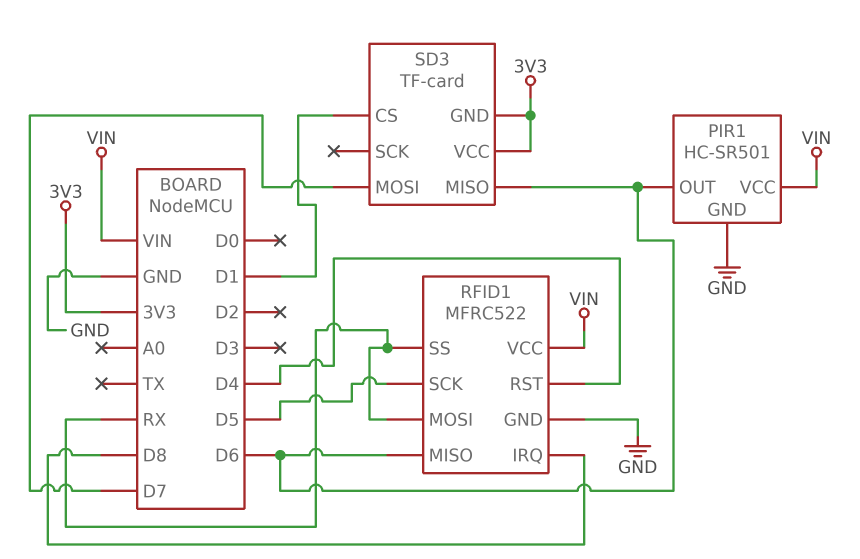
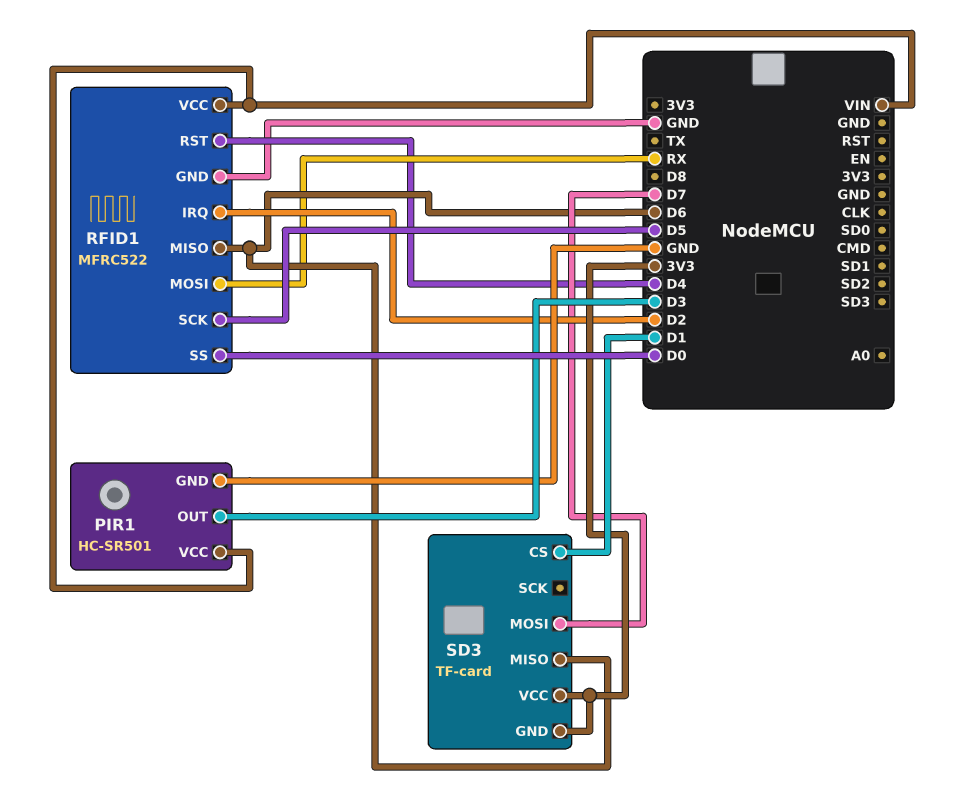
PIR1 pin OUT: D6 -> D3
RFID1 pin IRQ: D8 -> D2
RFID1 pin SS: RX -> D0

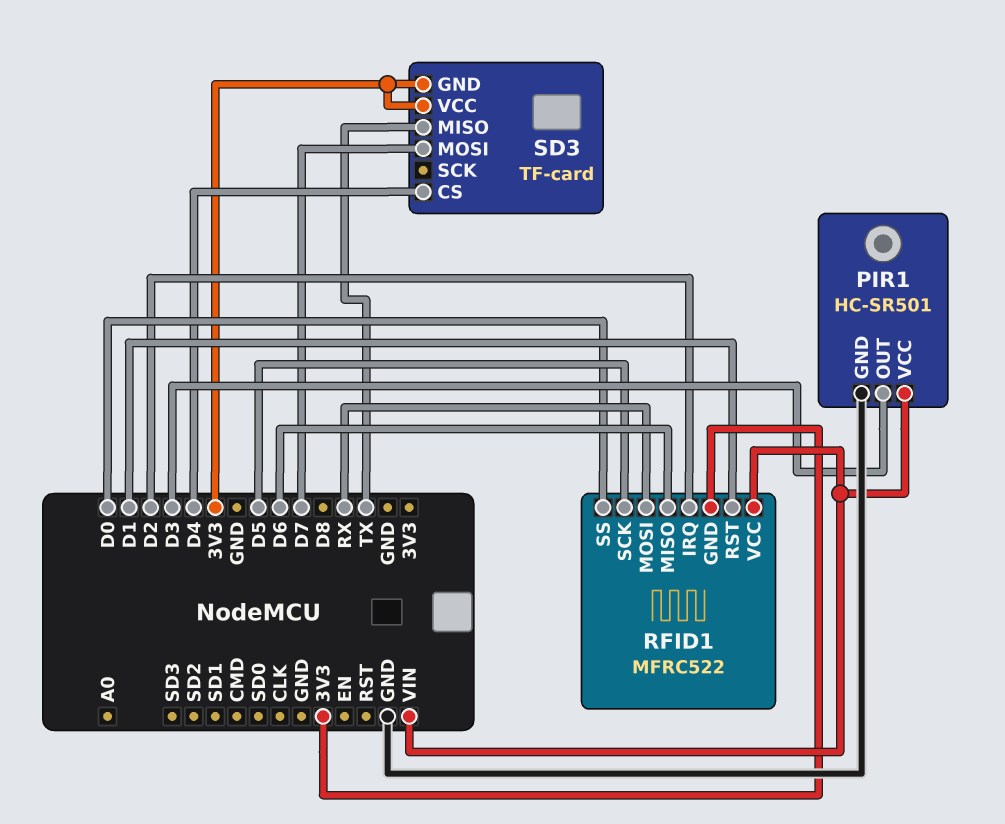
RFID1 pin GND: GND -> 3V3
RFID1 pin RST: D4 -> D1
SD3 pin CS: D1 -> D4
SD3 pin MISO: D6 -> TX

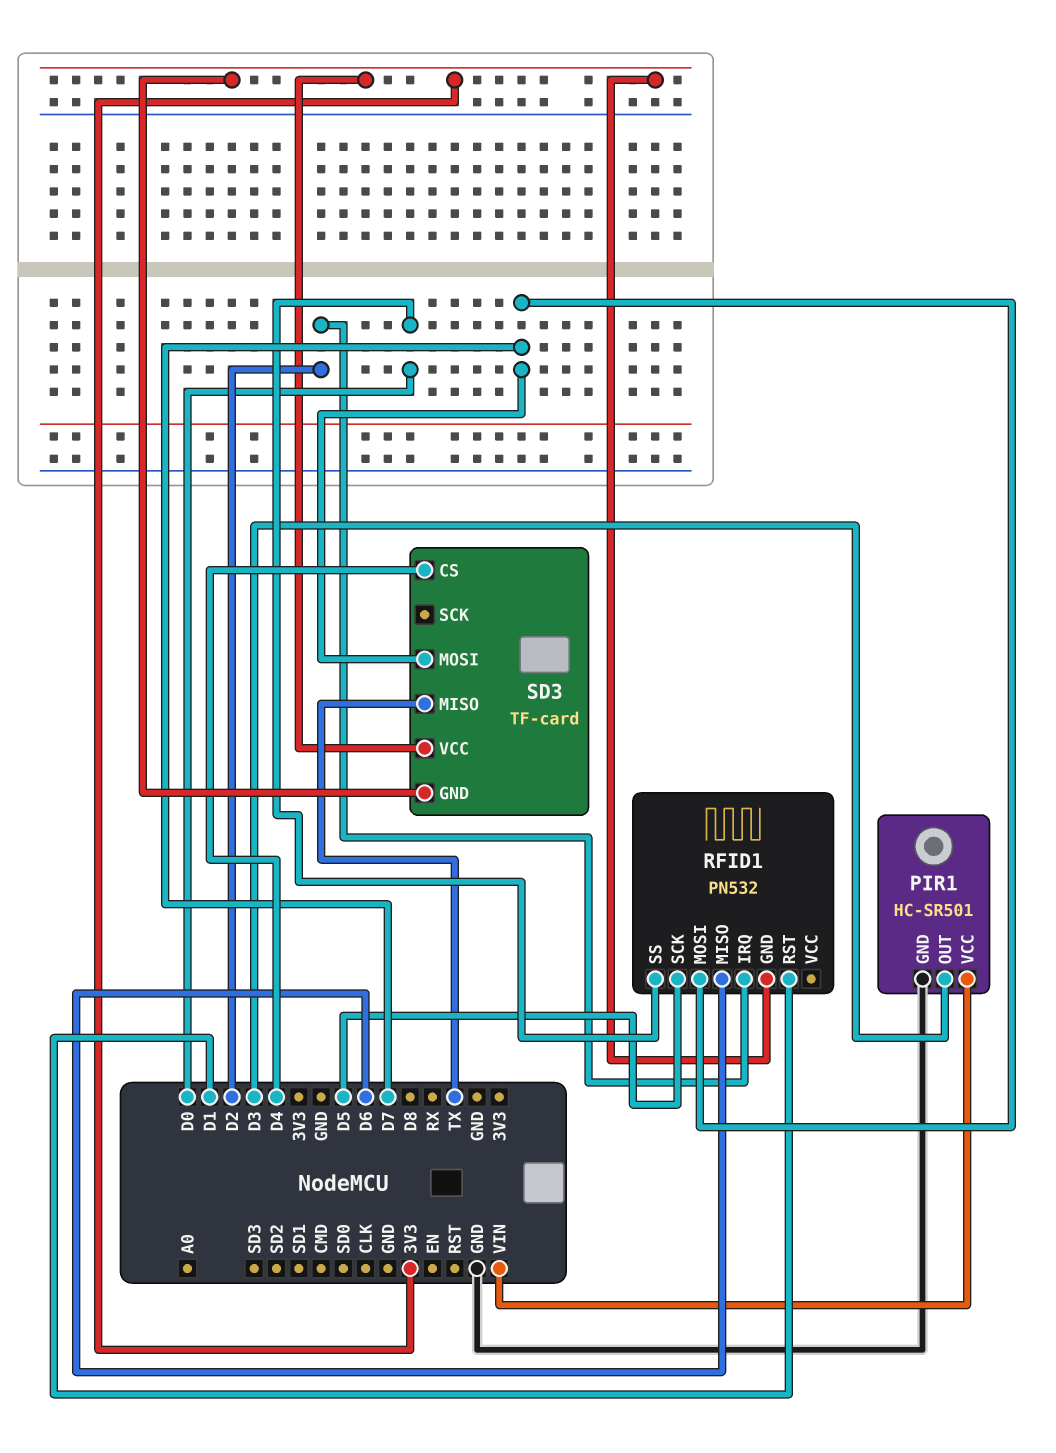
RFID1: MFRC522 -> PN532
RFID1 pin MOSI: RX -> D7
RFID1 pin VCC: VIN -> none

